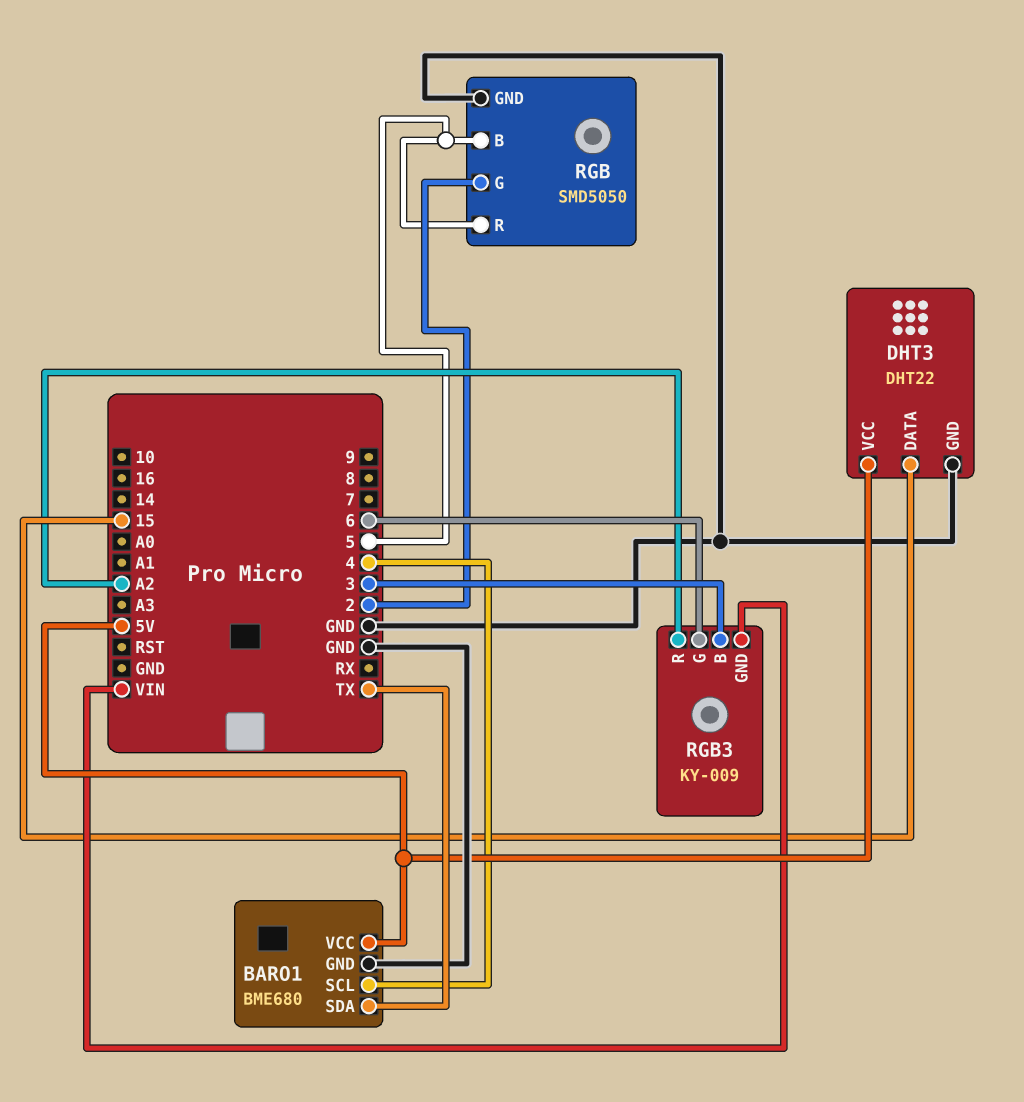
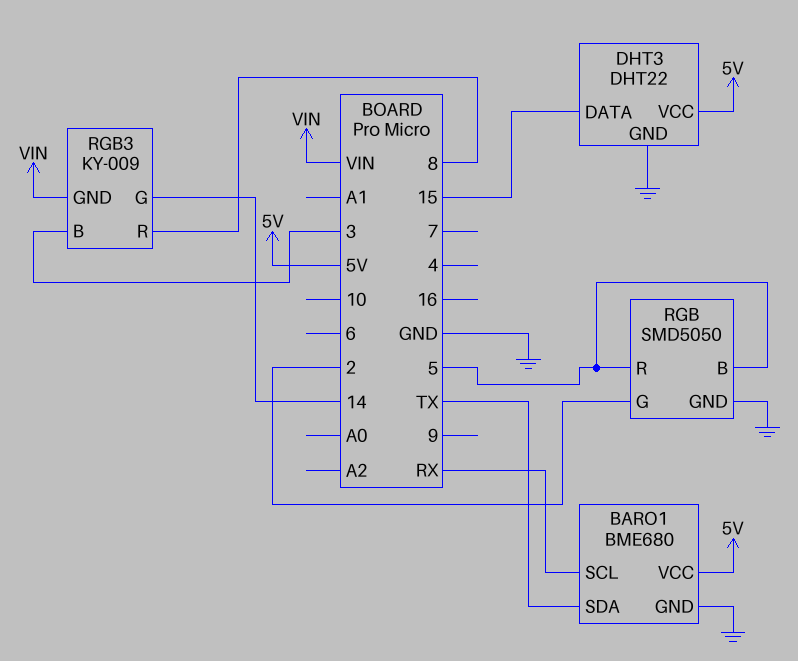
BARO1 pin SCL: 4 -> RX
RGB3 pin G: 6 -> 14
RGB3 pin R: A2 -> 8

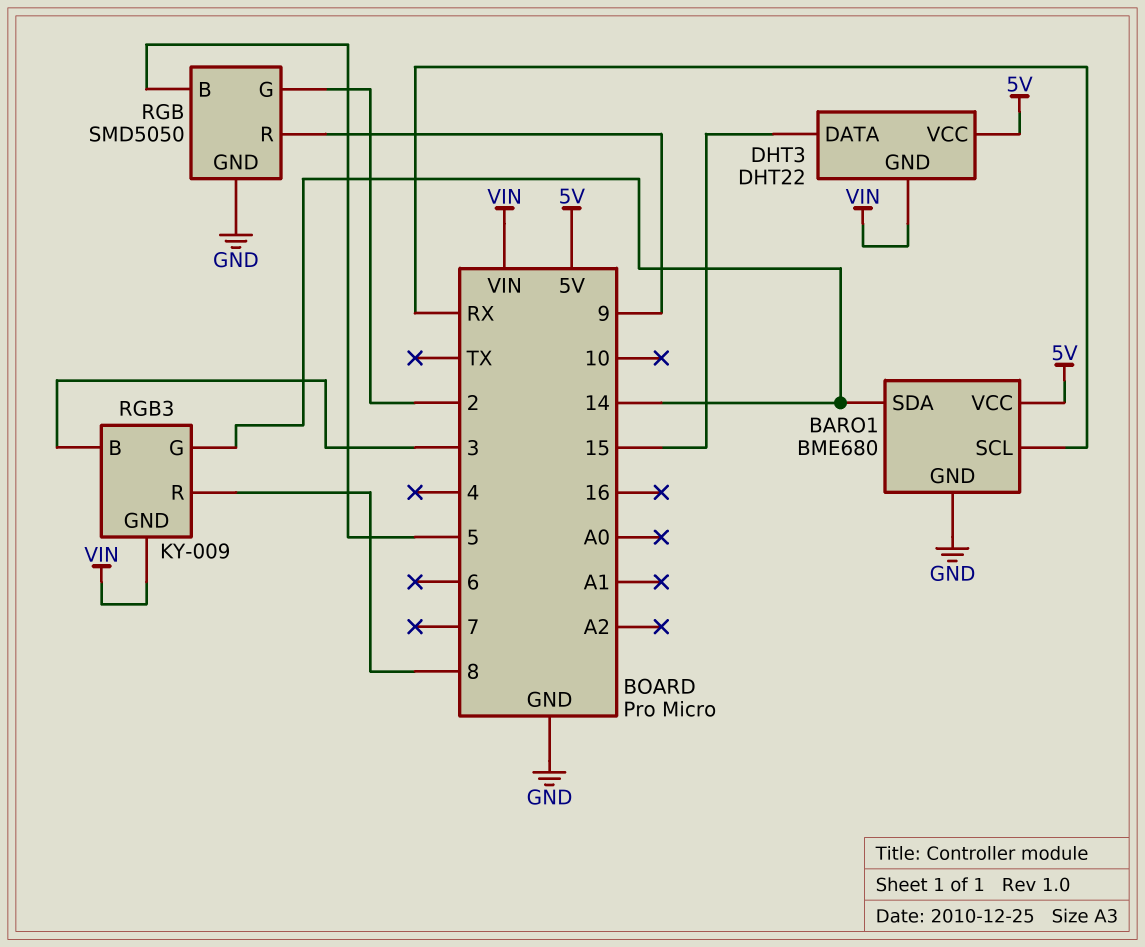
BARO1 pin SDA: TX -> 14
DHT3 pin GND: GND -> VIN
RGB pin R: 5 -> 9

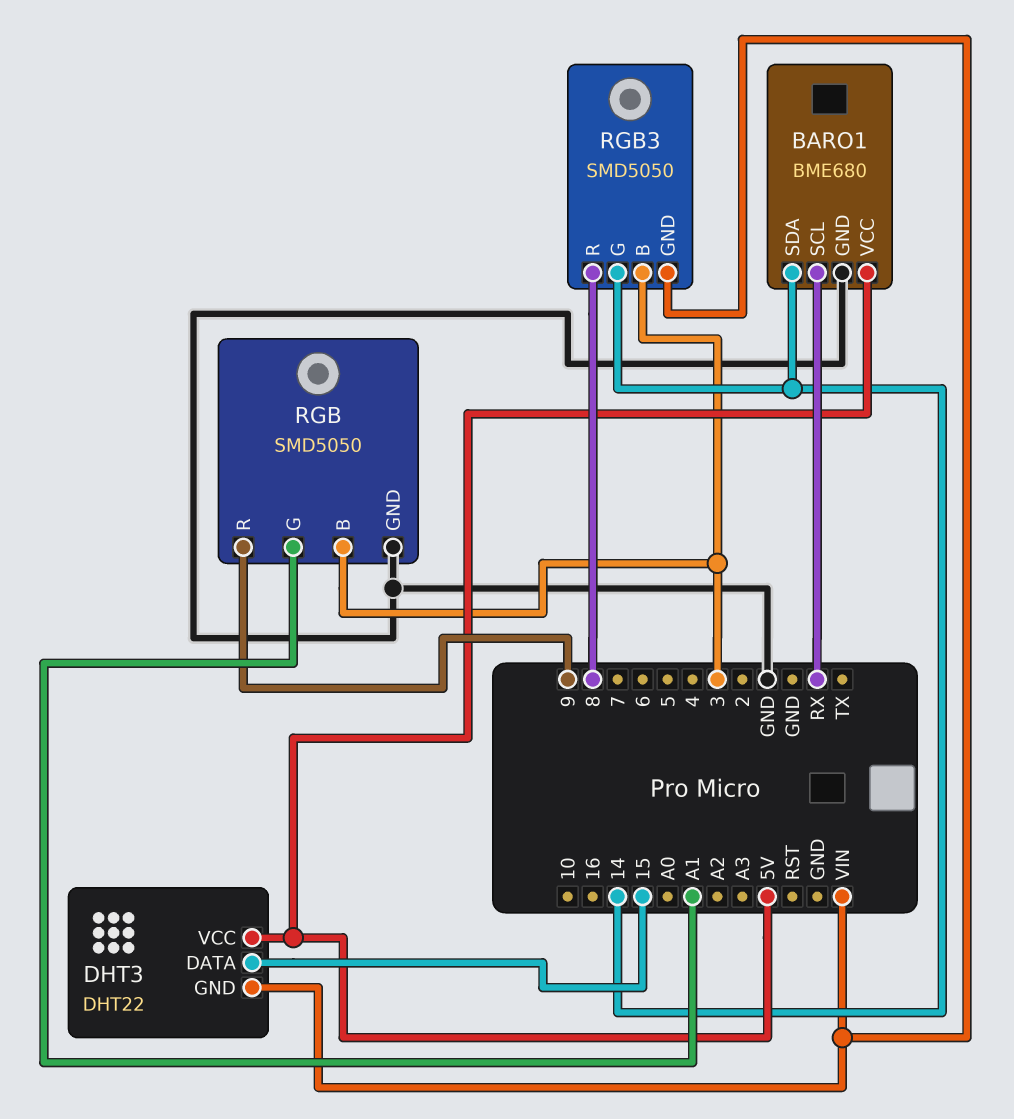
RGB pin B: 5 -> 3
RGB pin G: 2 -> A1
RGB3: KY-009 -> SMD5050

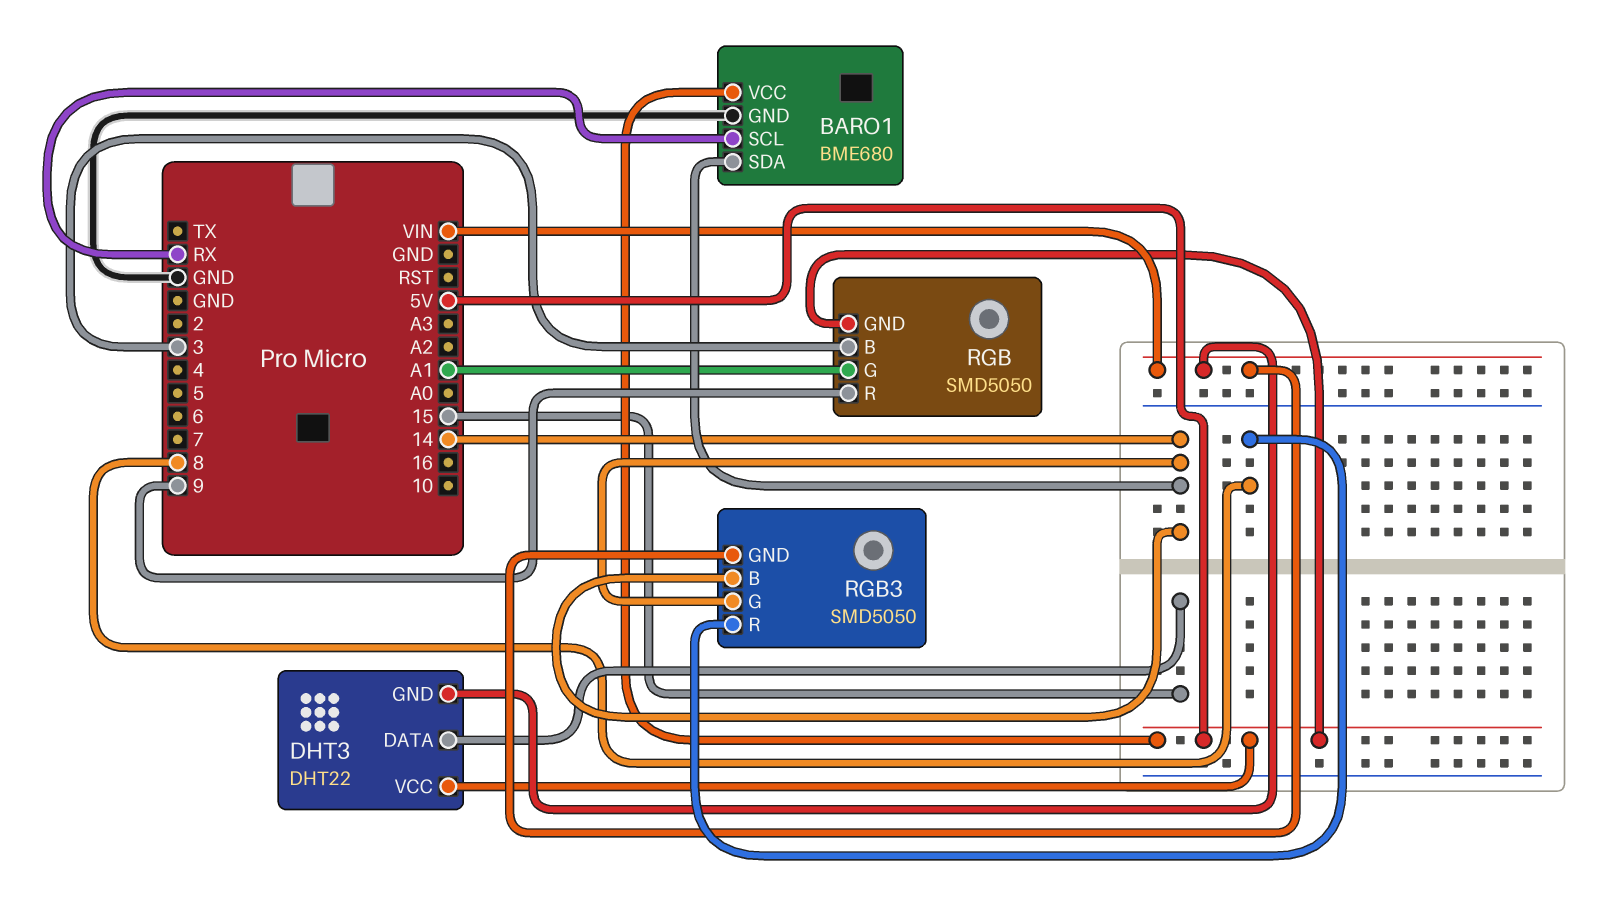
RGB pin GND: GND -> 5V
RGB3 pin B: 3 -> 14

